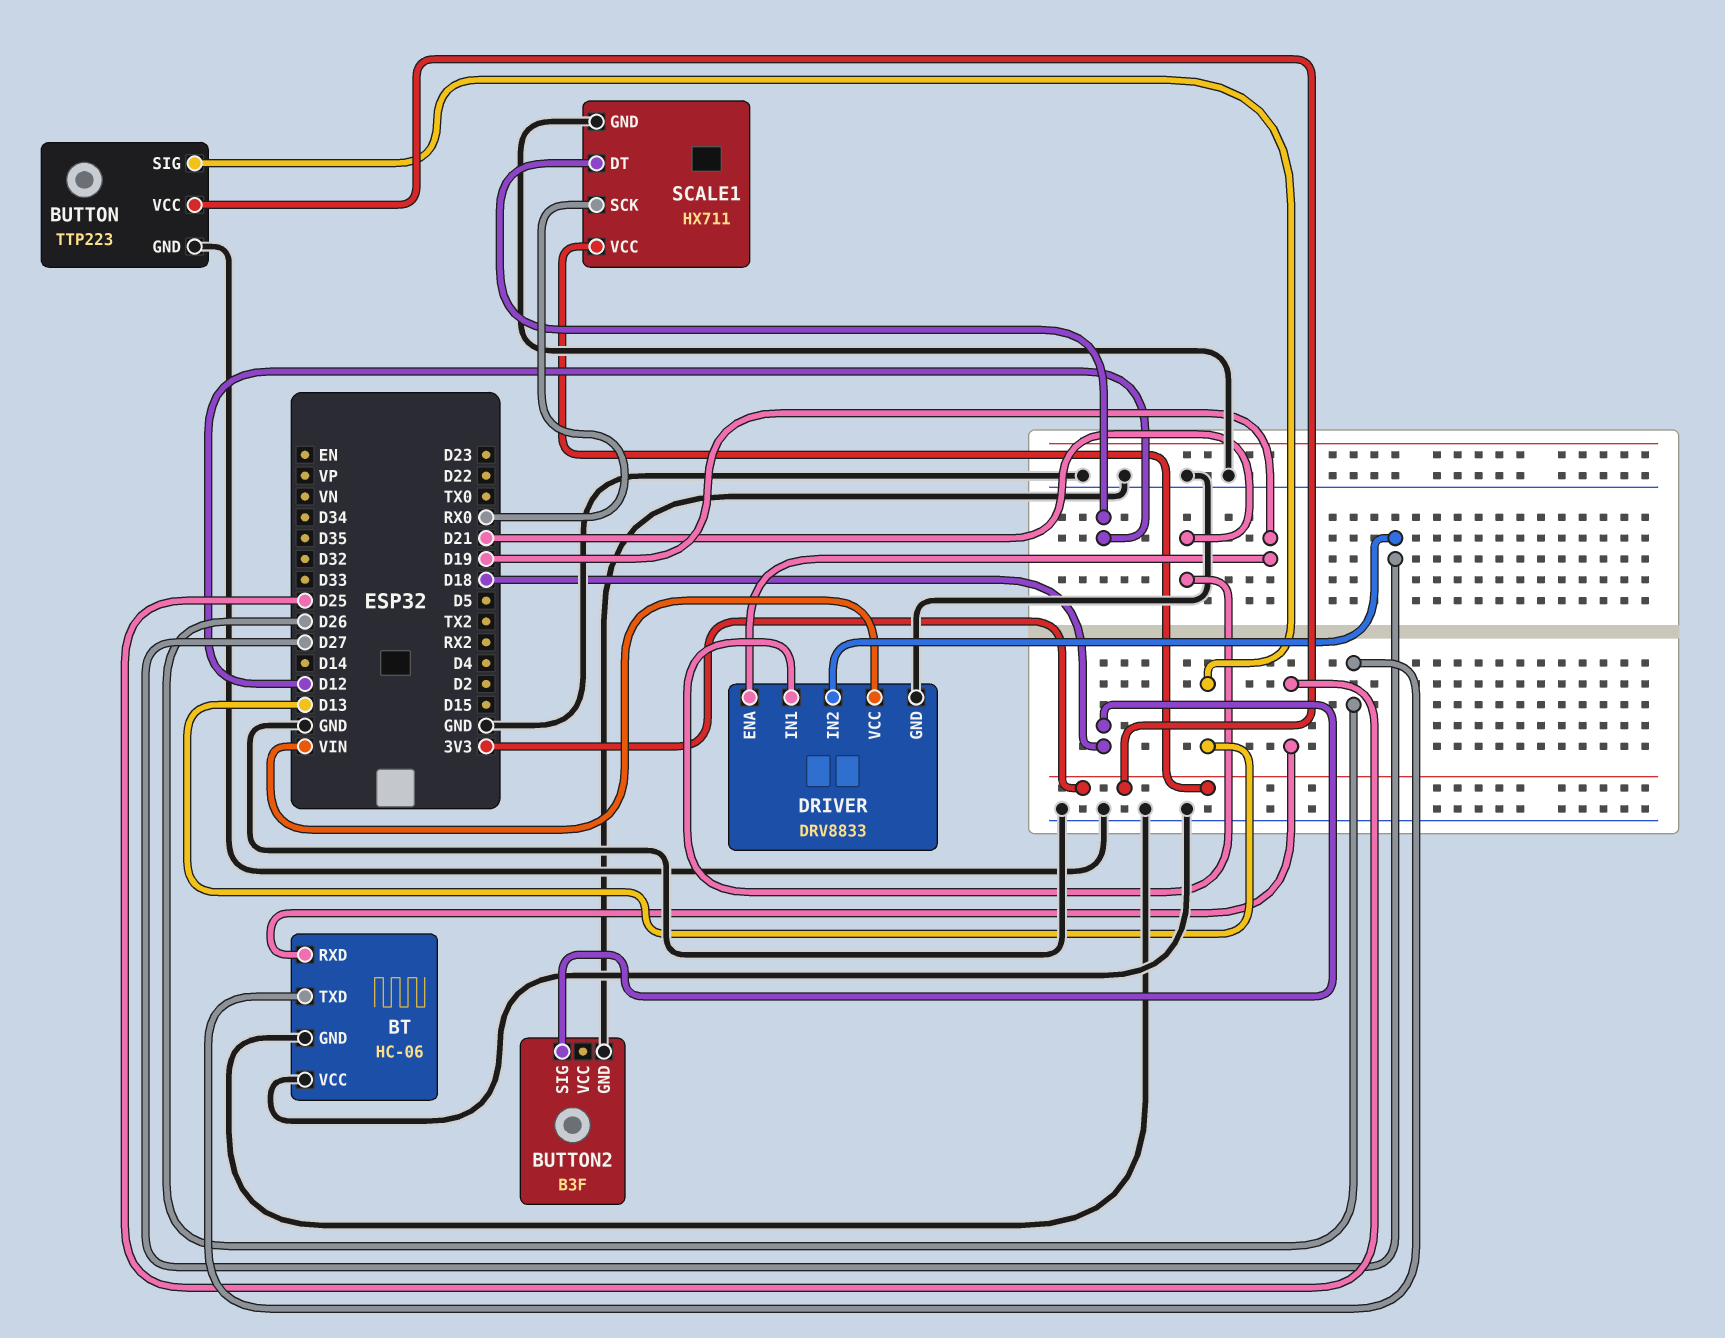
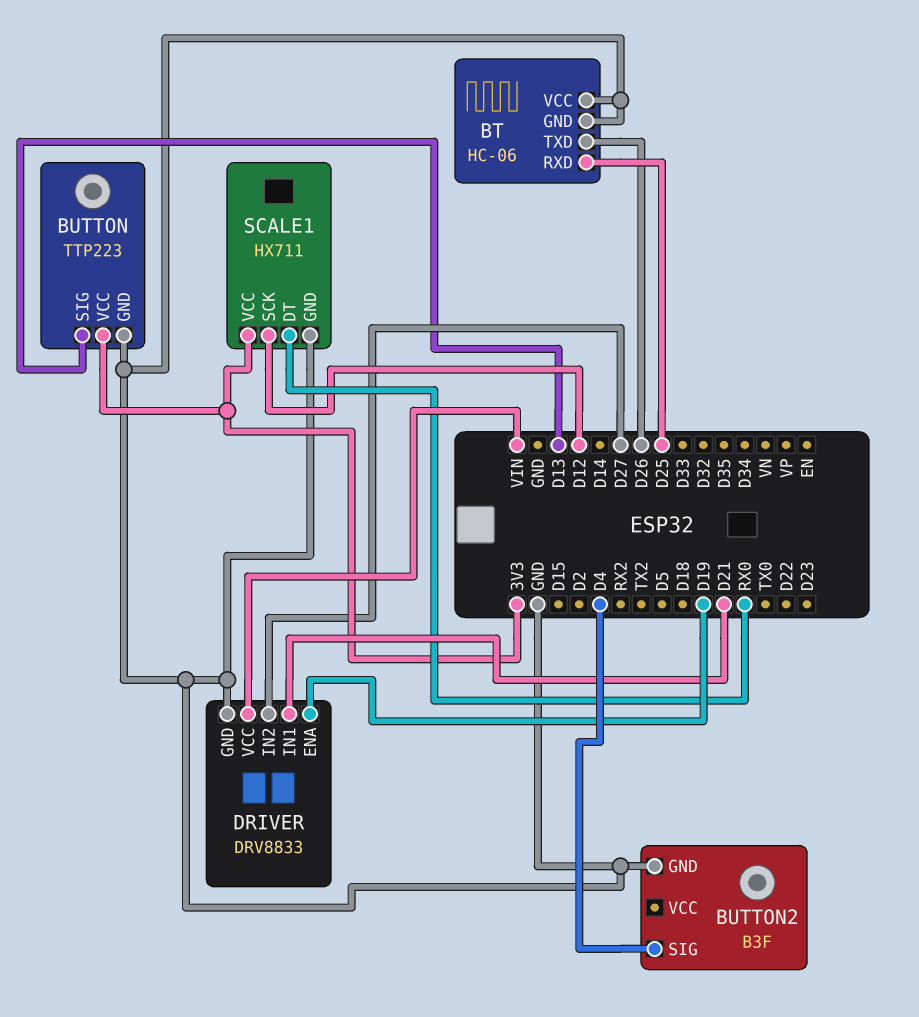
BUTTON2 pin SIG: D18 -> D4
SCALE1 pin DT: D12 -> RX0
SCALE1 pin SCK: RX0 -> D12

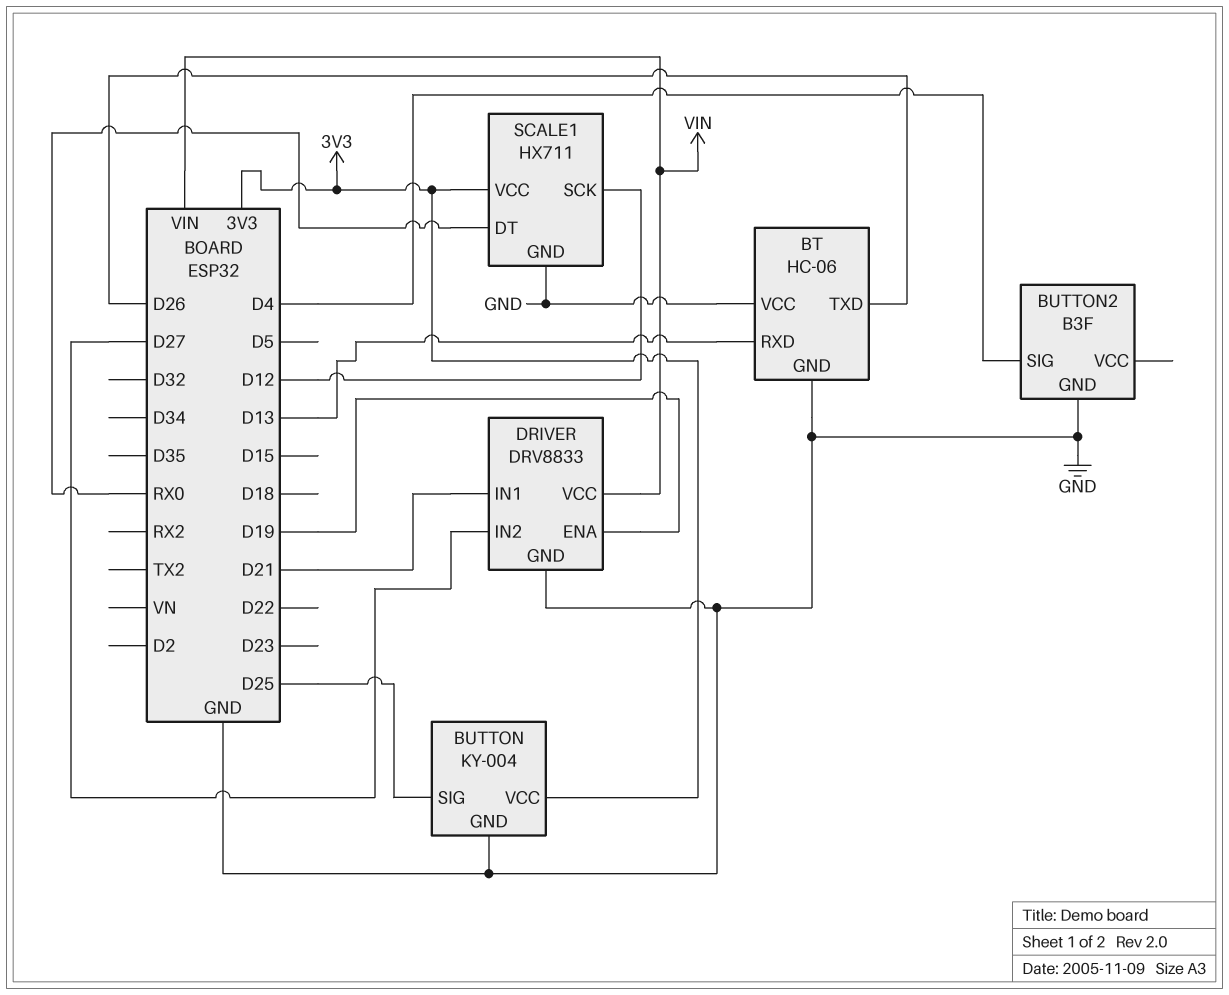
BT pin RXD: D25 -> D13
BUTTON: TTP223 -> KY-004
BUTTON pin SIG: D13 -> D25

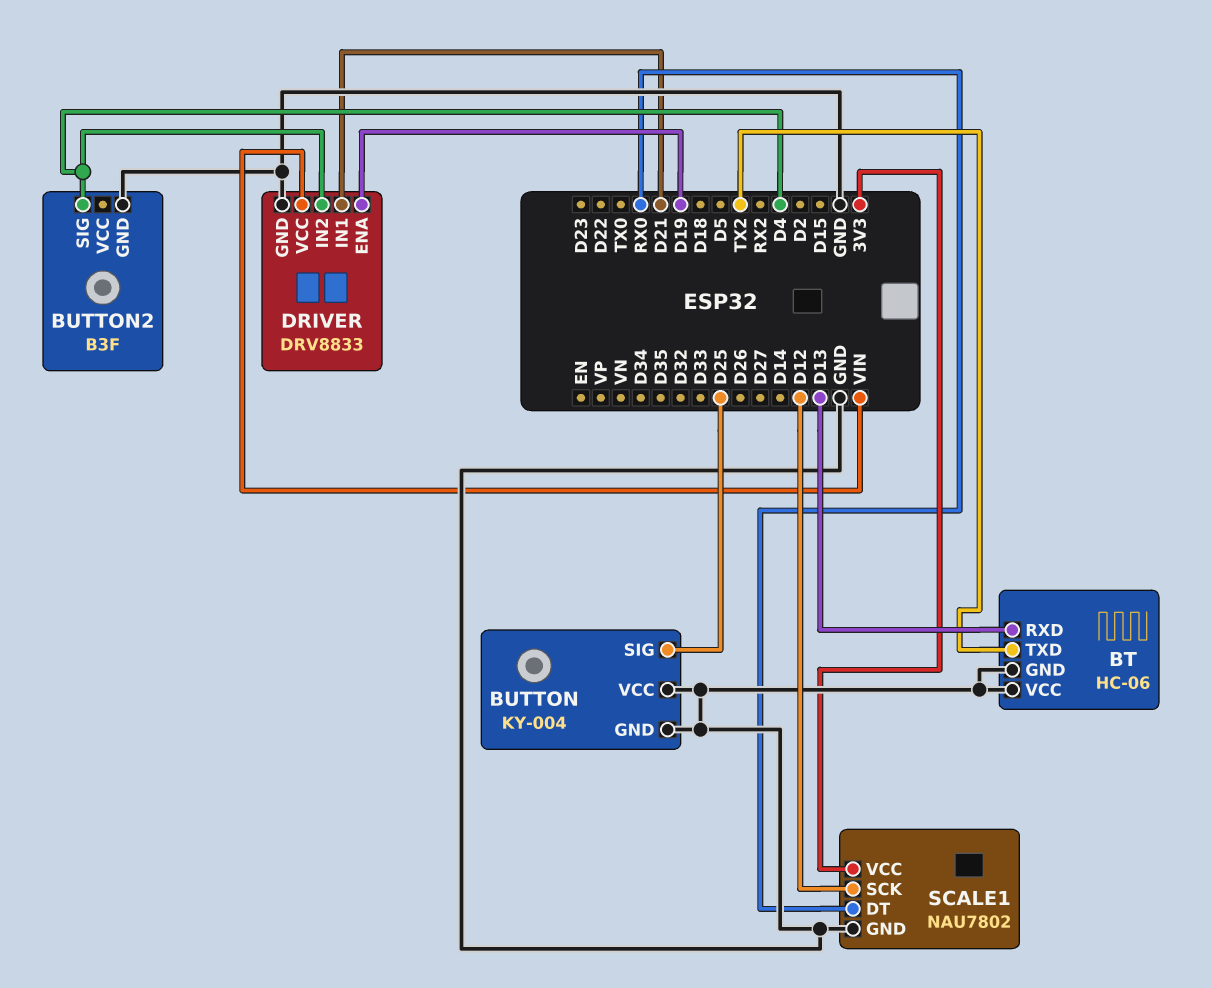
BT pin TXD: D26 -> TX2
BUTTON pin VCC: 3V3 -> GND
DRIVER pin IN2: D27 -> D4
SCALE1: HX711 -> NAU7802

